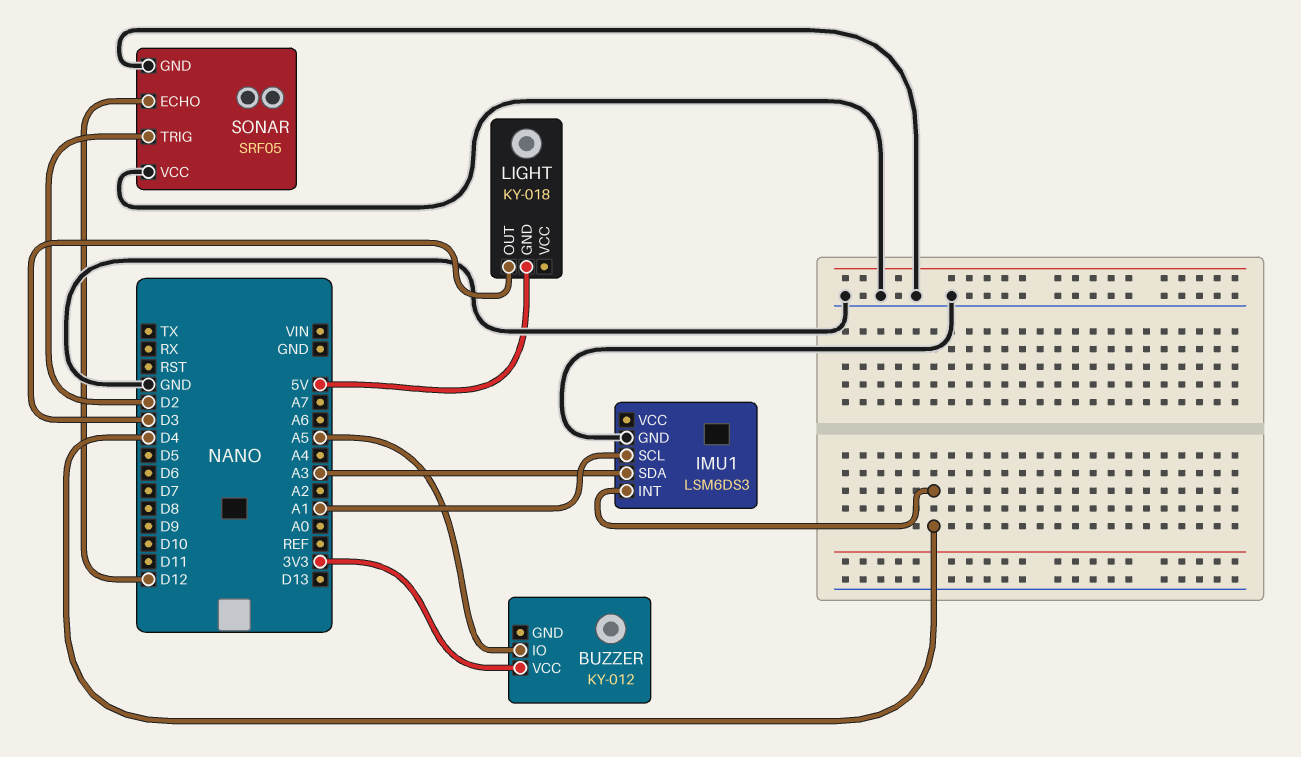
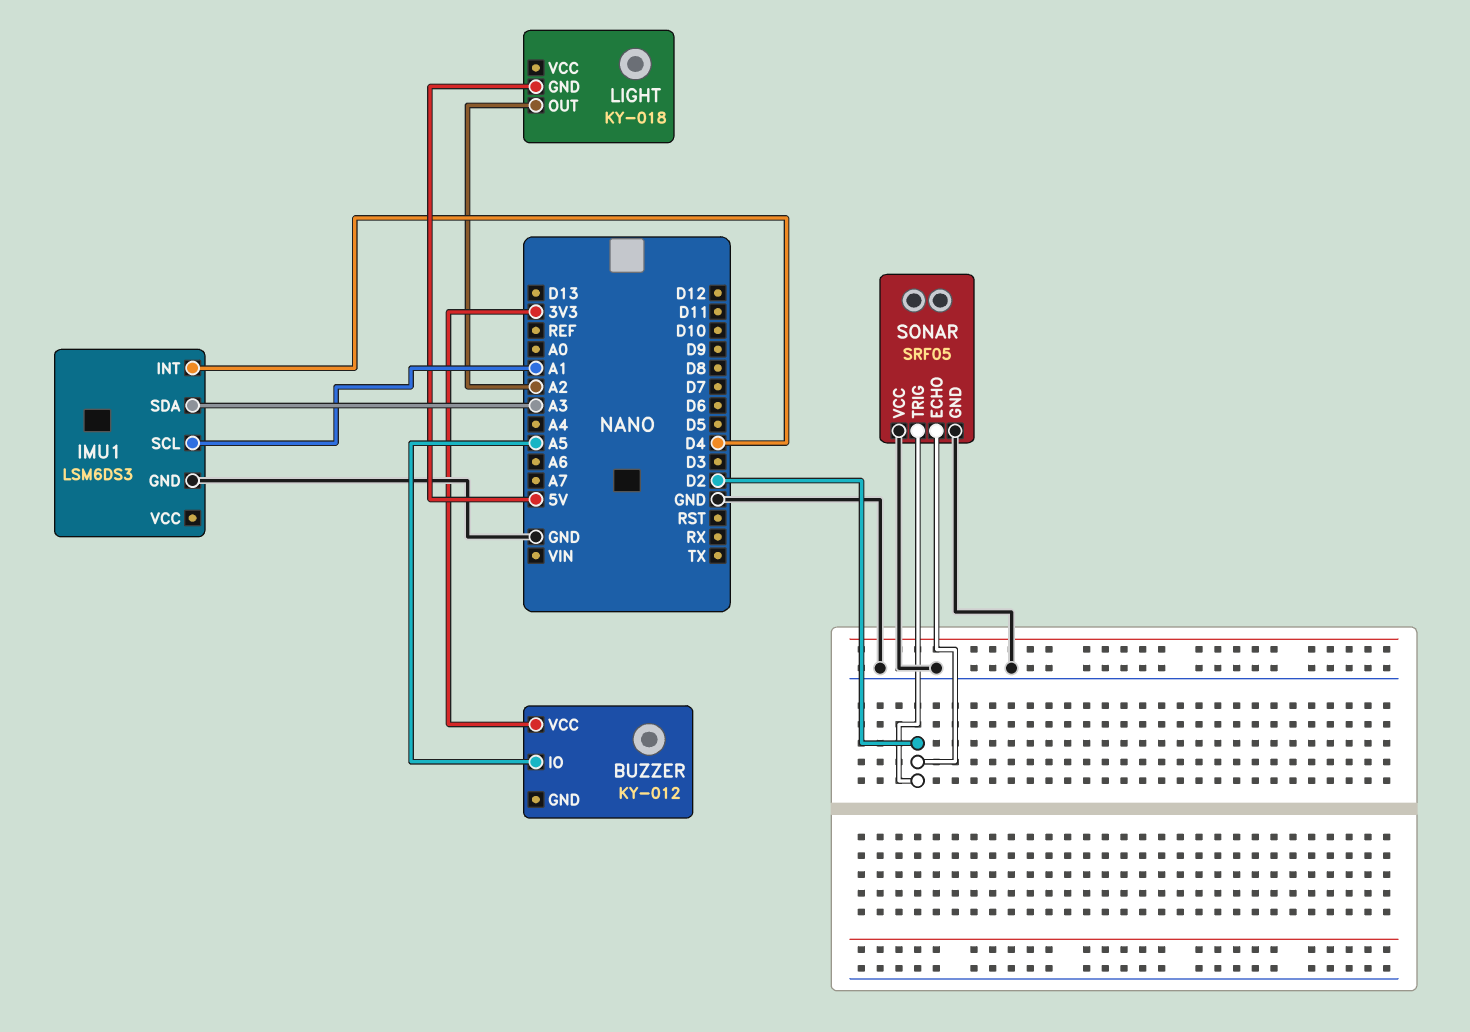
LIGHT pin OUT: D3 -> A2
SONAR pin ECHO: D12 -> D2

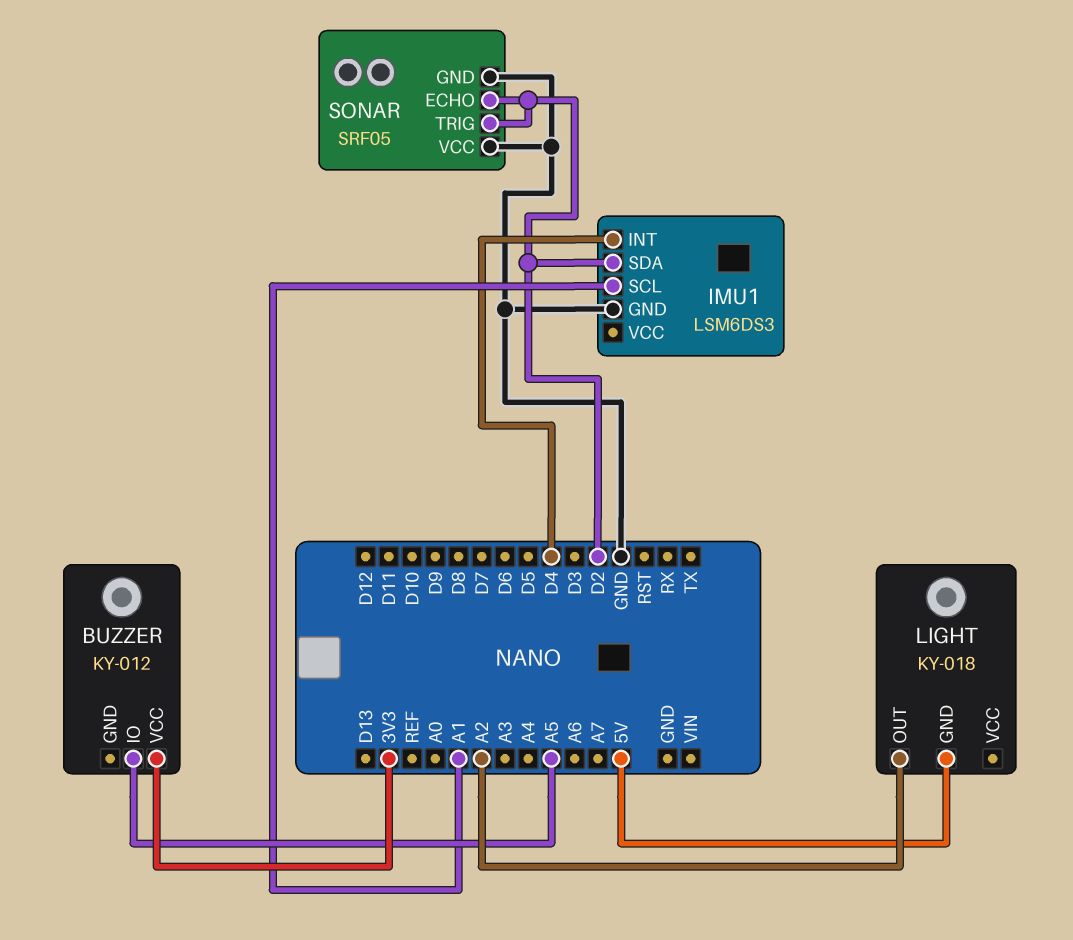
IMU1 pin SDA: A3 -> D2

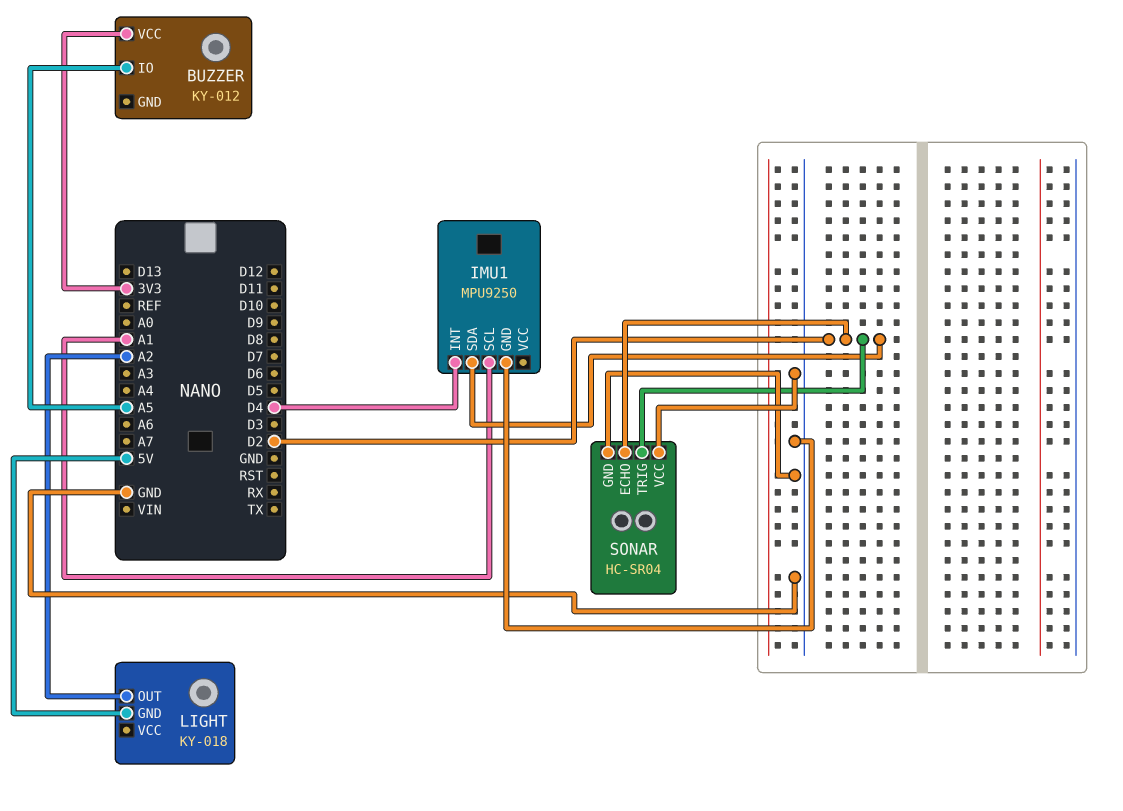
IMU1: LSM6DS3 -> MPU9250
SONAR: SRF05 -> HC-SR04

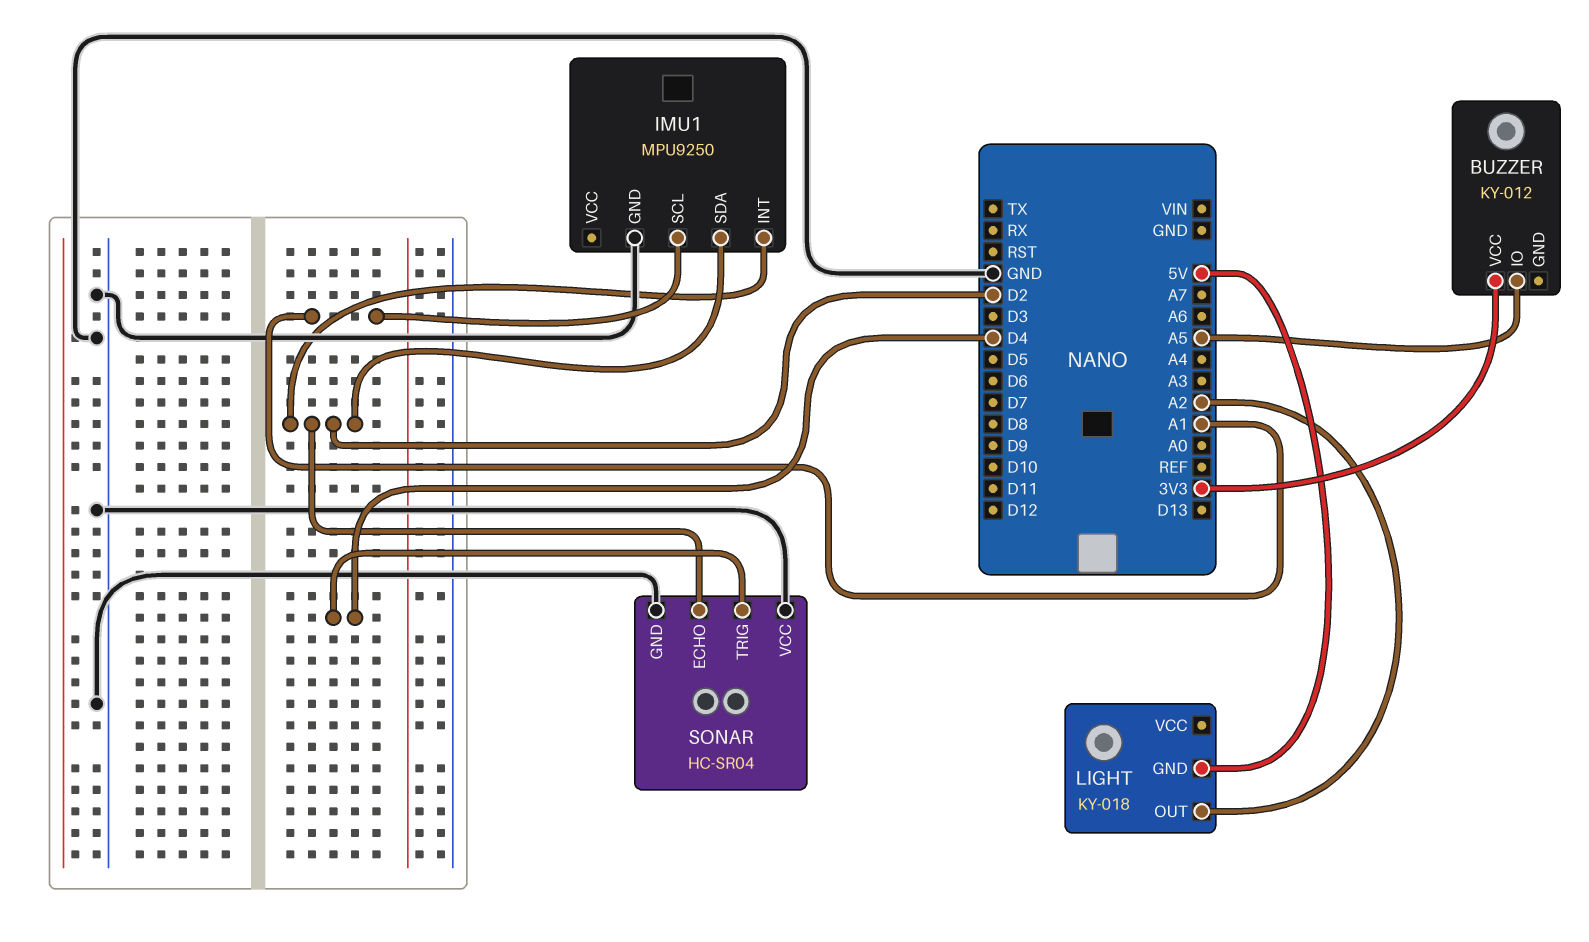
IMU1 pin INT: D4 -> D2
SONAR pin TRIG: D2 -> D4

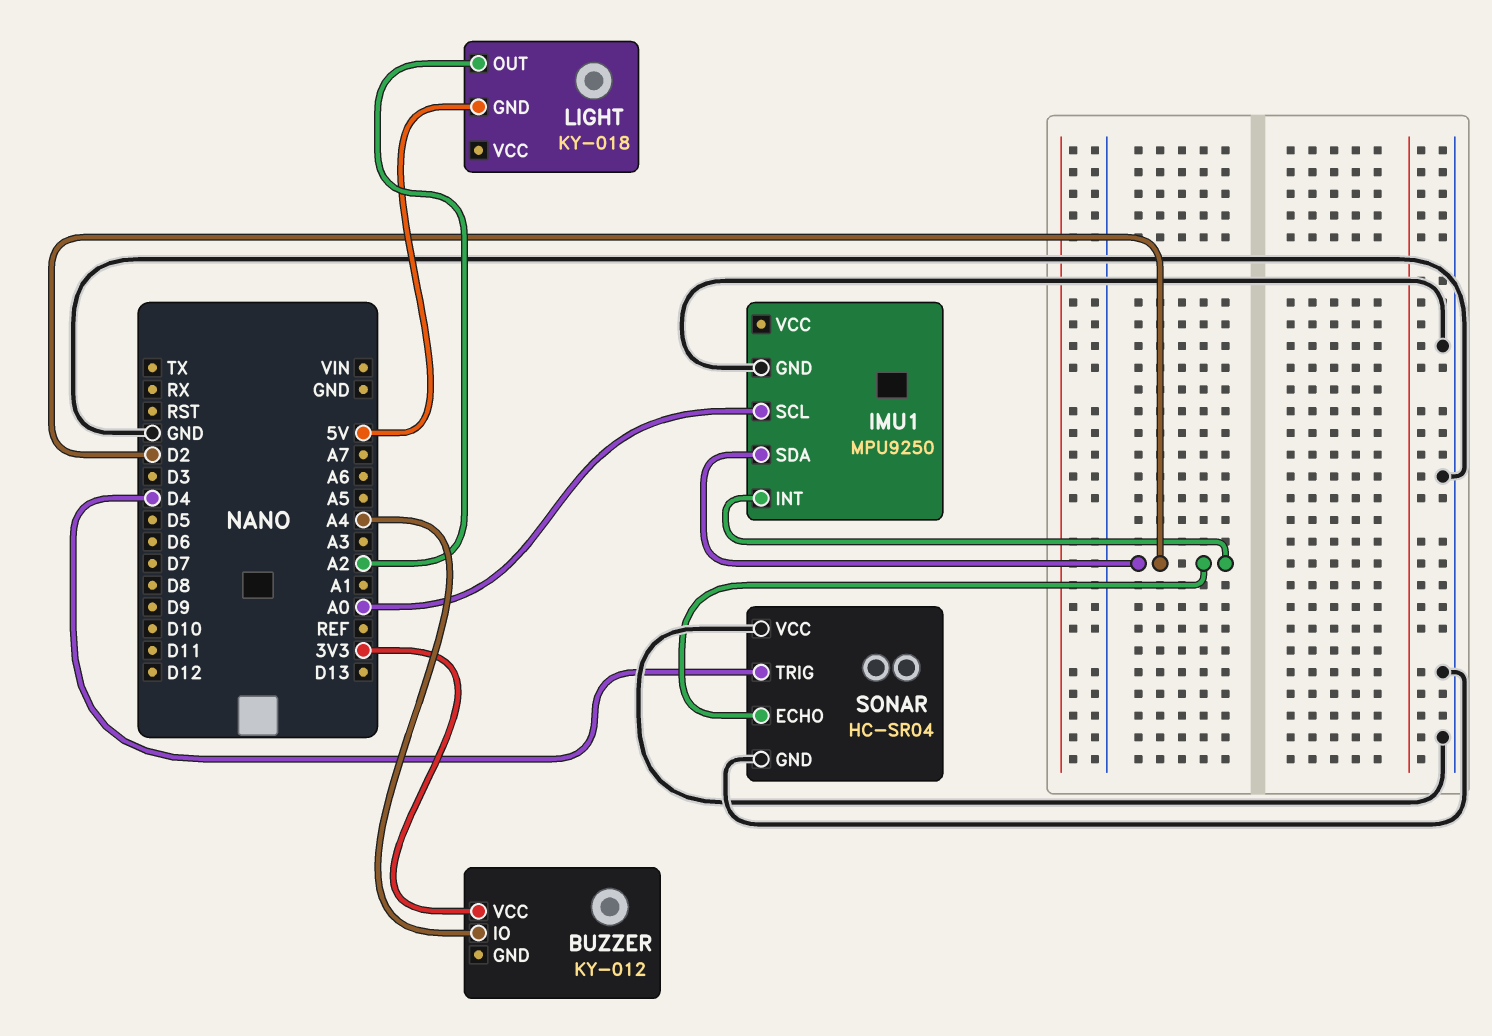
BUZZER pin IO: A5 -> A4
IMU1 pin SCL: A1 -> A0

